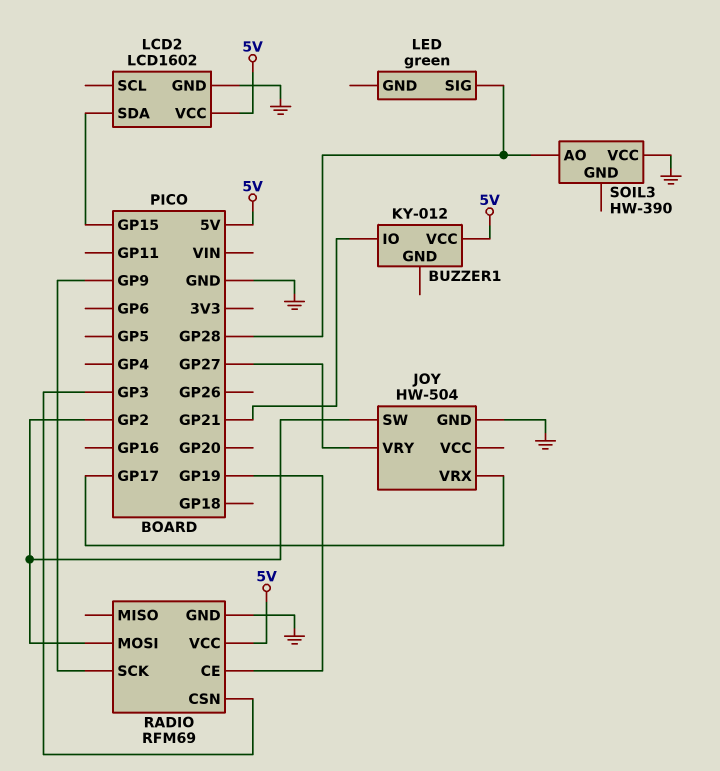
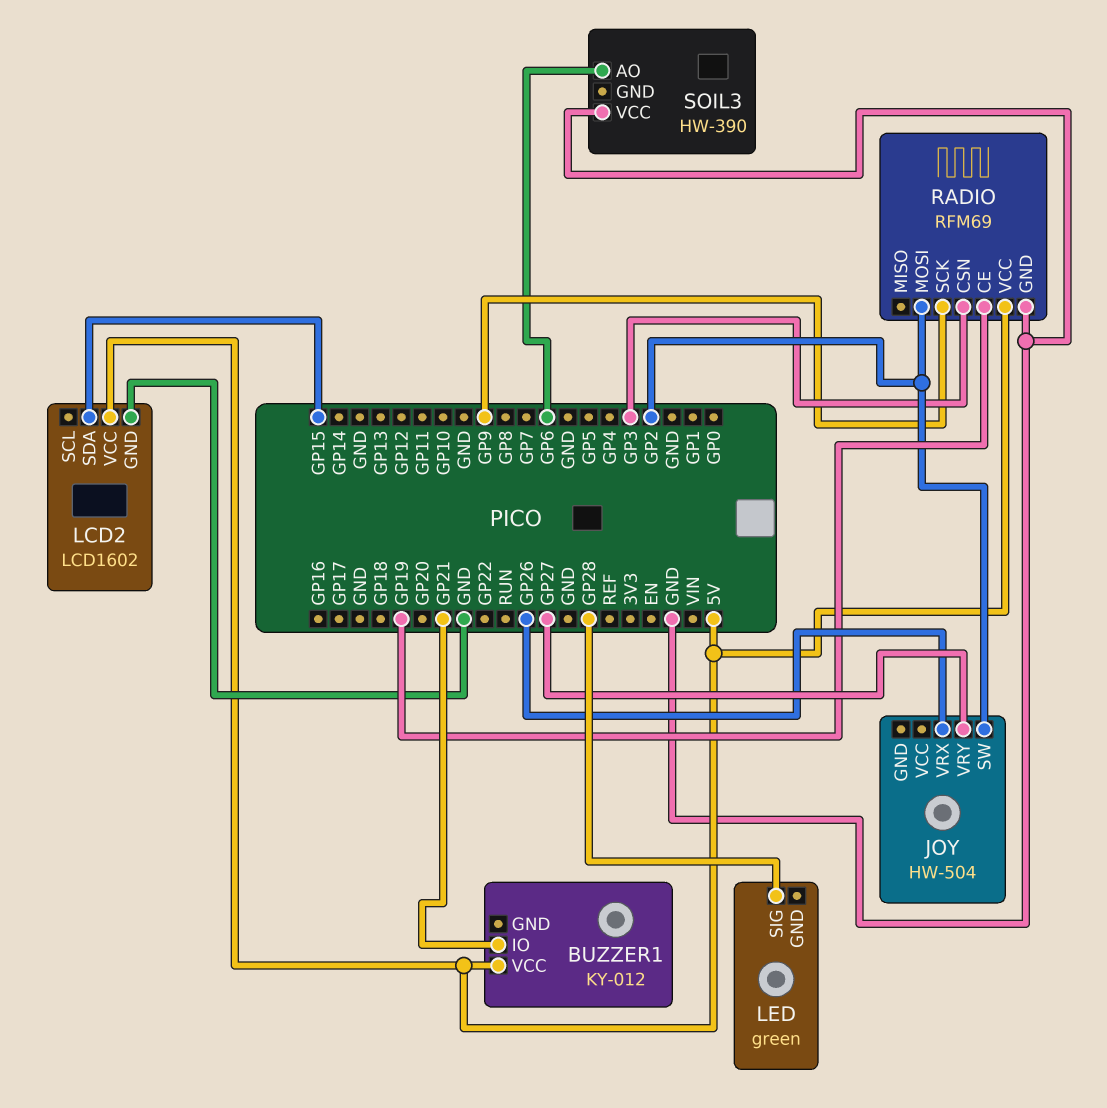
JOY pin GND: GND -> none
JOY pin VRX: GP17 -> GP26
SOIL3 pin AO: GP28 -> GP6

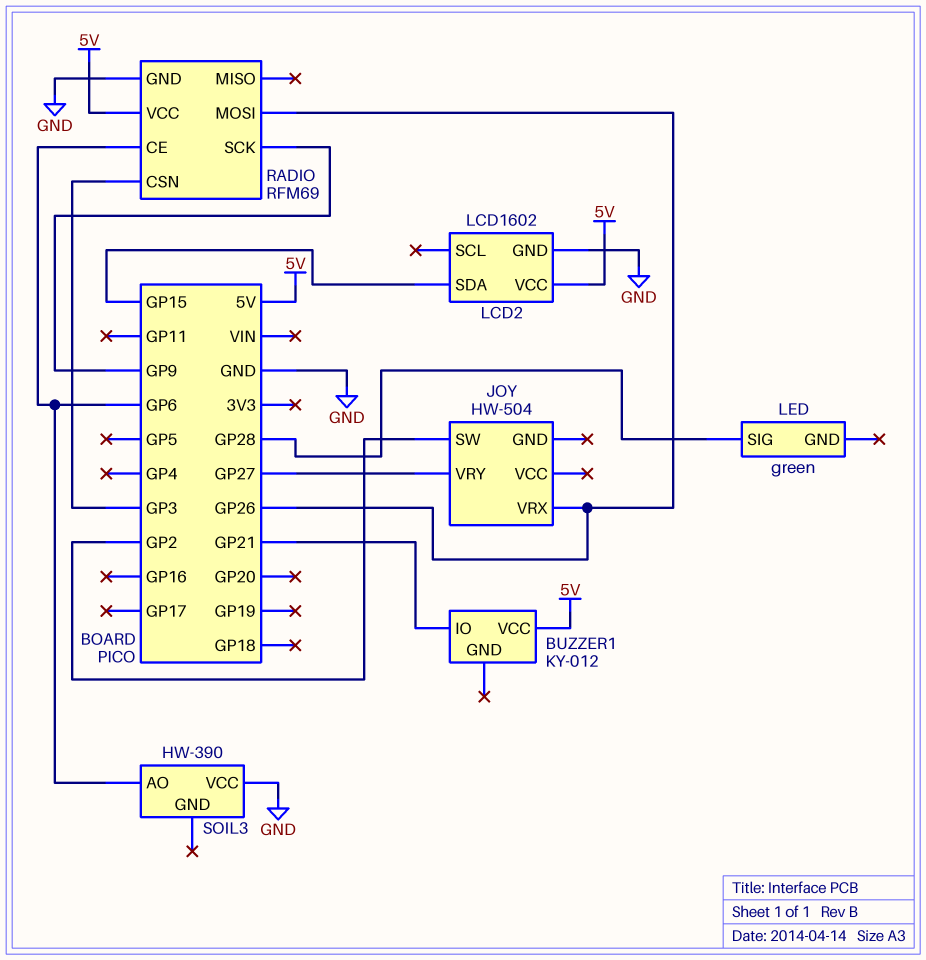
RADIO pin CE: GP19 -> GP6
RADIO pin MOSI: GP2 -> GP26

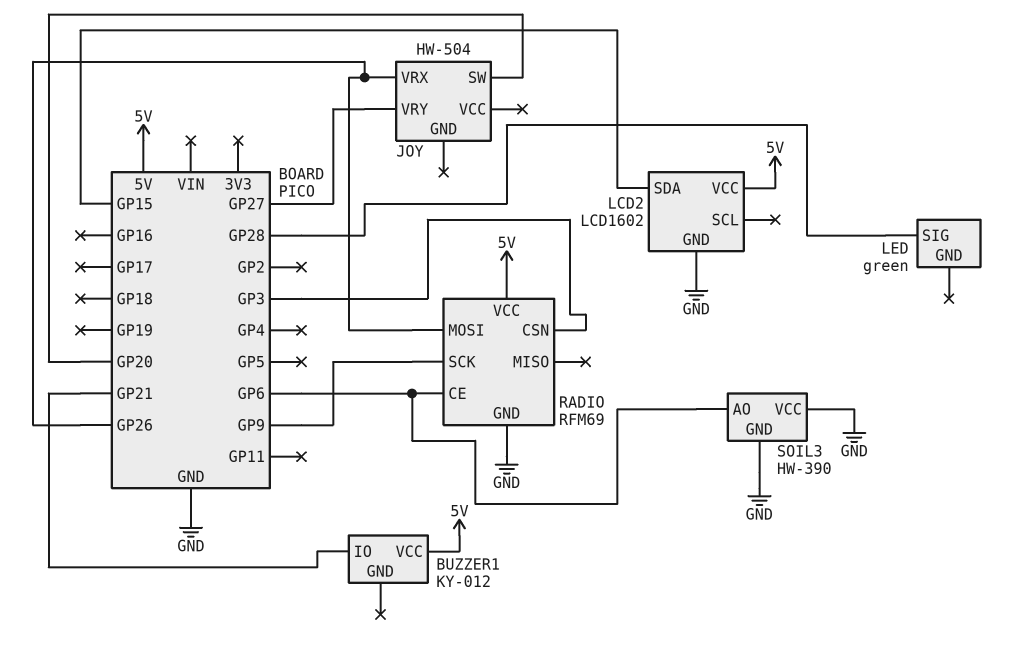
JOY pin SW: GP2 -> GP20
SOIL3 pin GND: none -> GND

